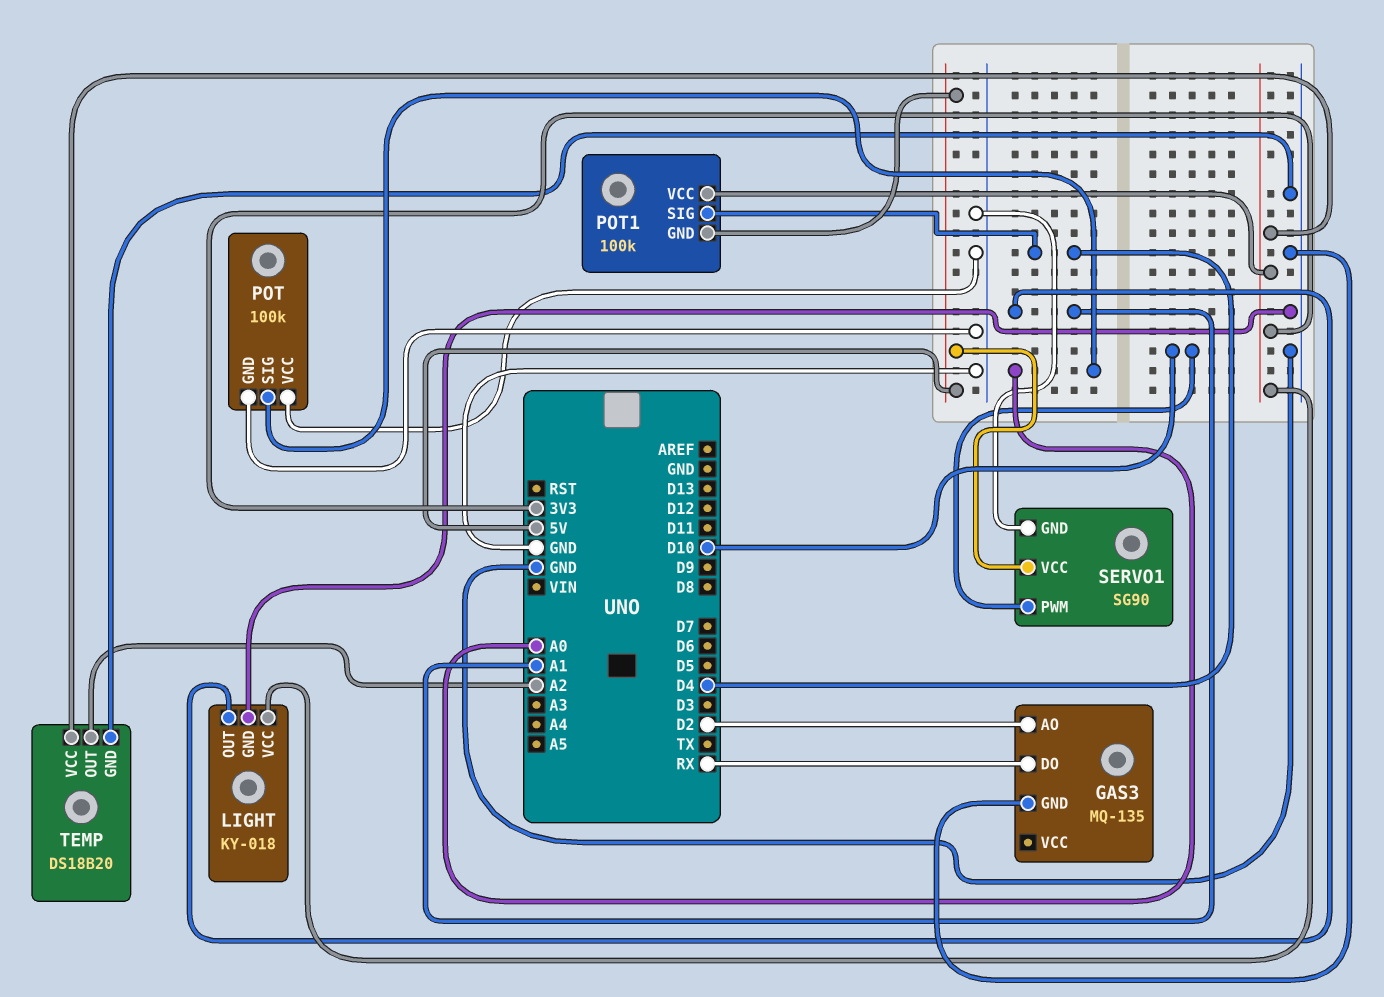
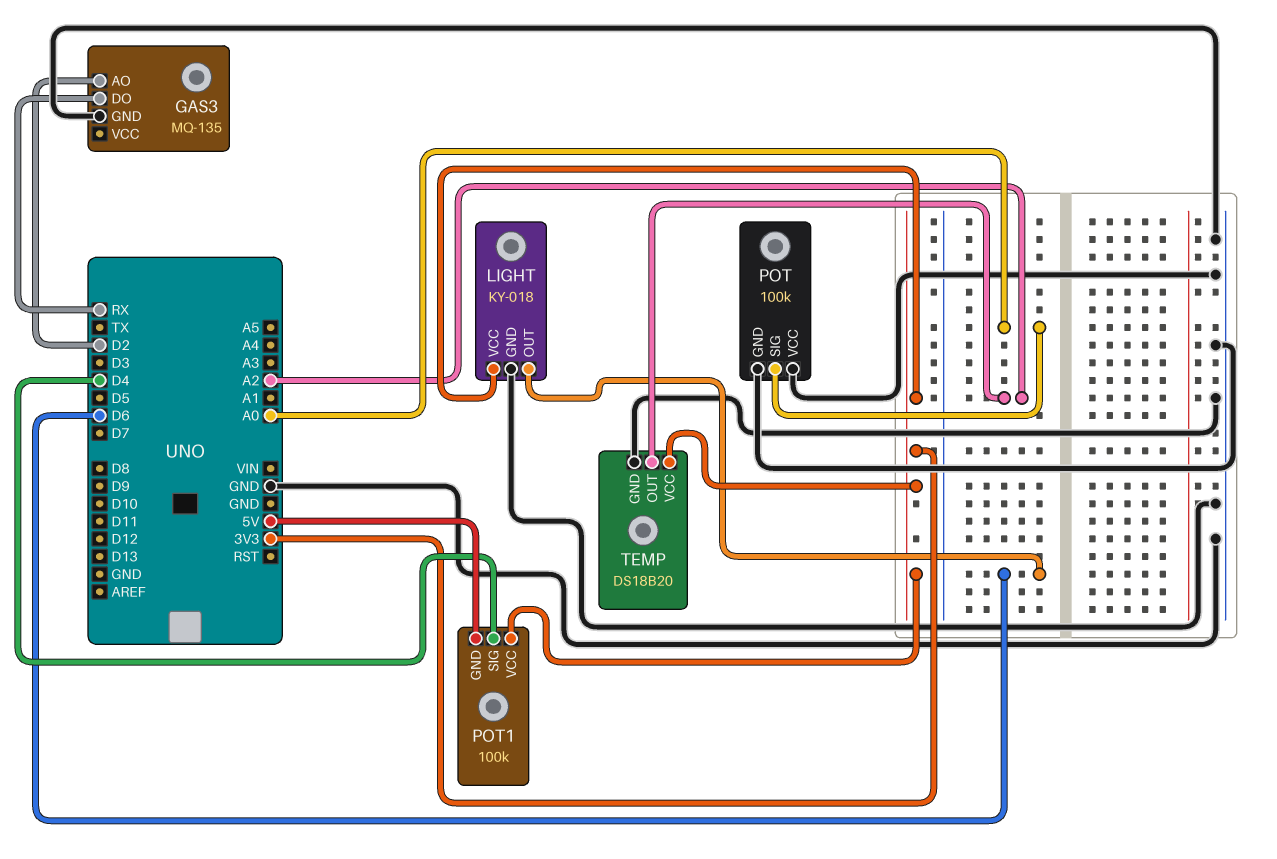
LIGHT pin OUT: A1 -> D6
SERVO1: SG90 -> none
SERVO1 pin GND: GND -> none
SERVO1 pin PWM: D10 -> none
SERVO1 pin VCC: 5V -> none

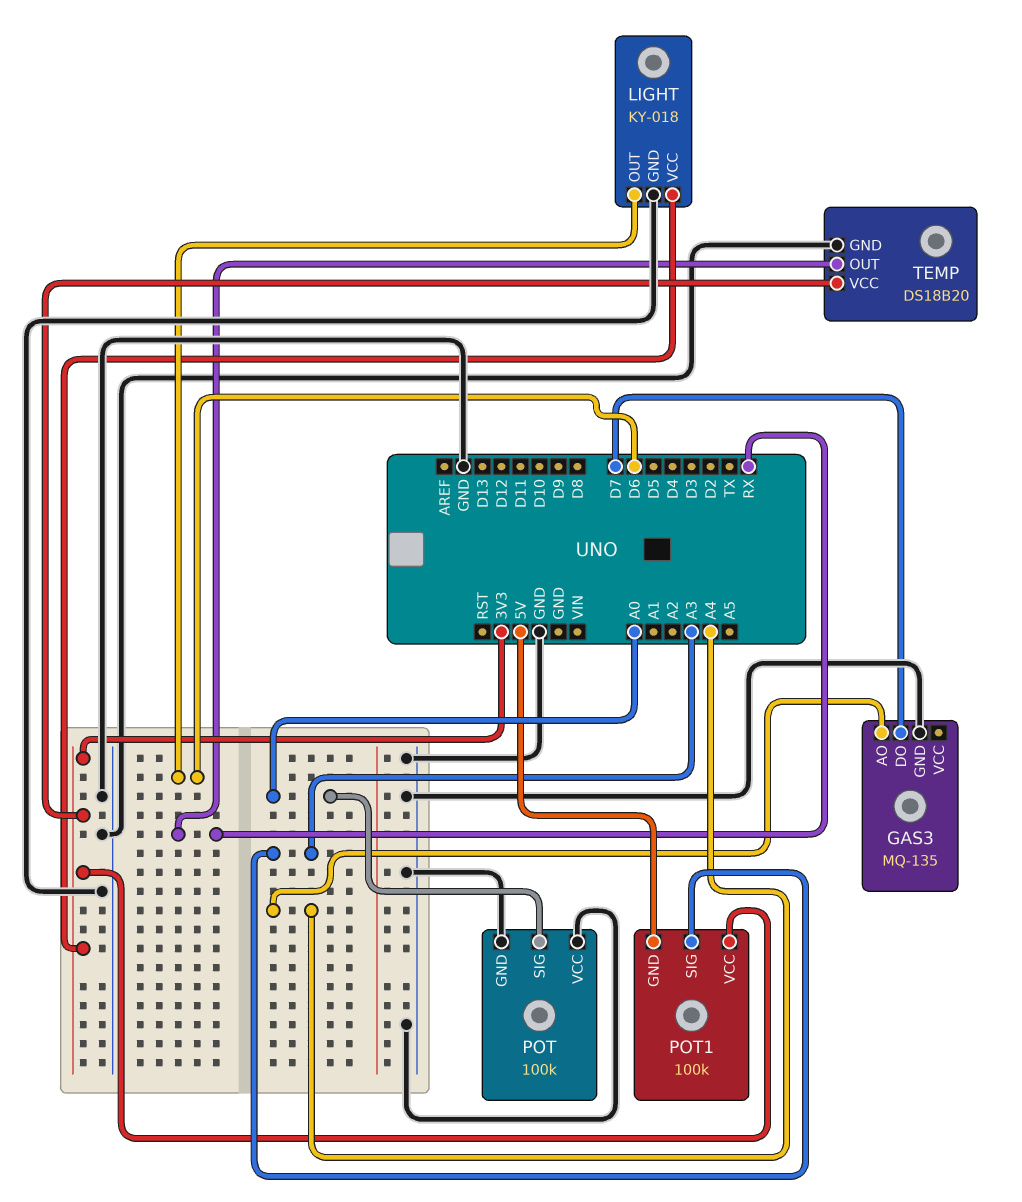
GAS3 pin AO: D2 -> A4
GAS3 pin DO: RX -> D7
POT1 pin SIG: D4 -> A3
TEMP pin OUT: A2 -> RX

